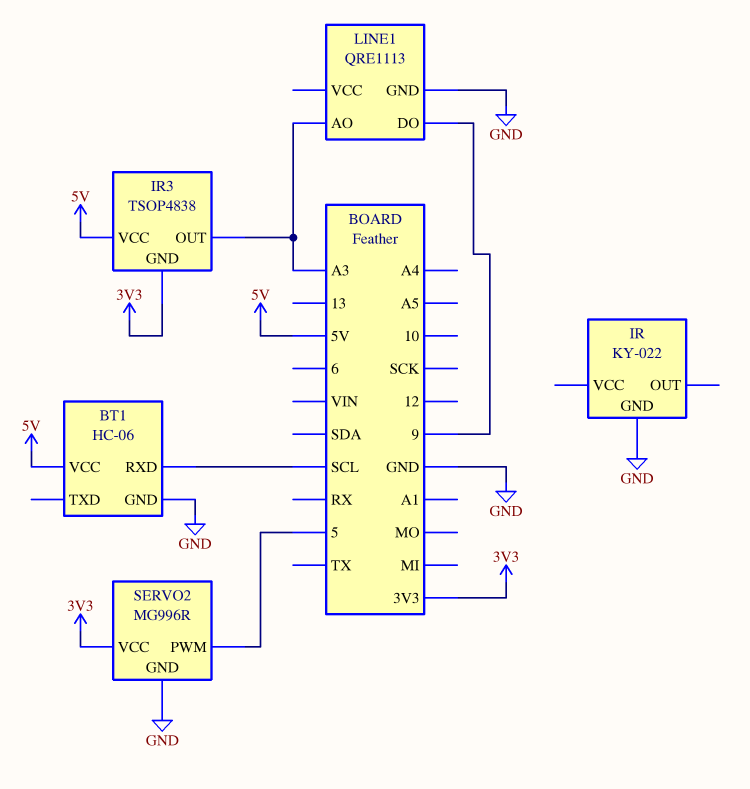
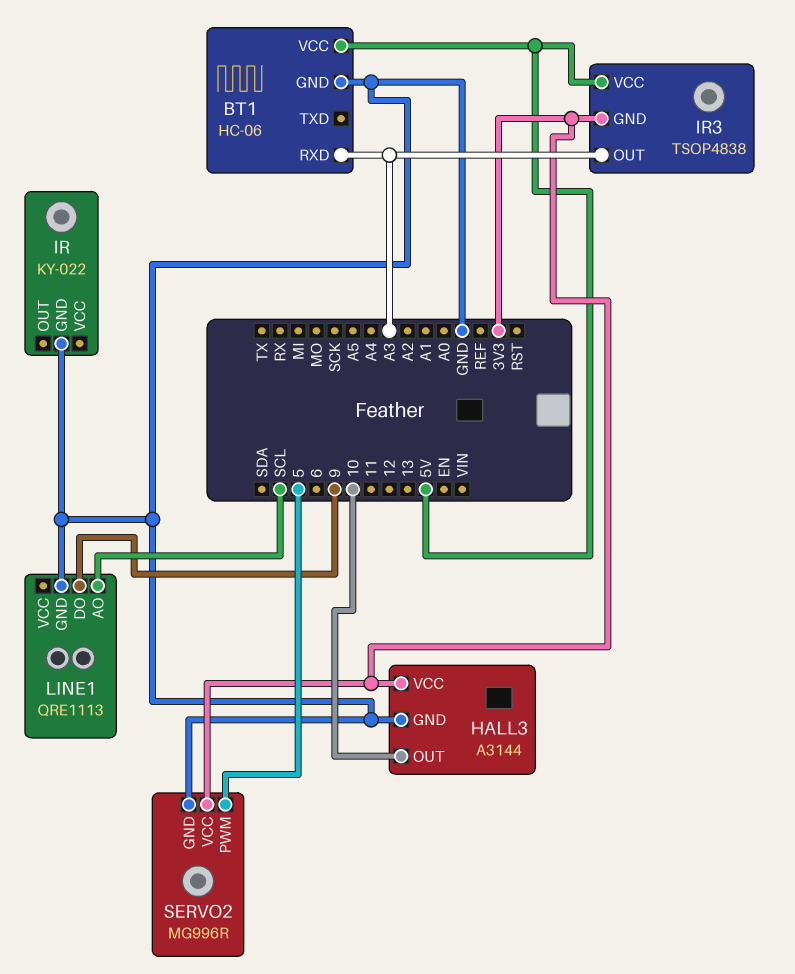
BT1 pin RXD: SCL -> A3
HALL3: none -> A3144
HALL3 pin GND: none -> GND
HALL3 pin OUT: none -> 10
HALL3 pin VCC: none -> 3V3
LINE1 pin AO: A3 -> SCL

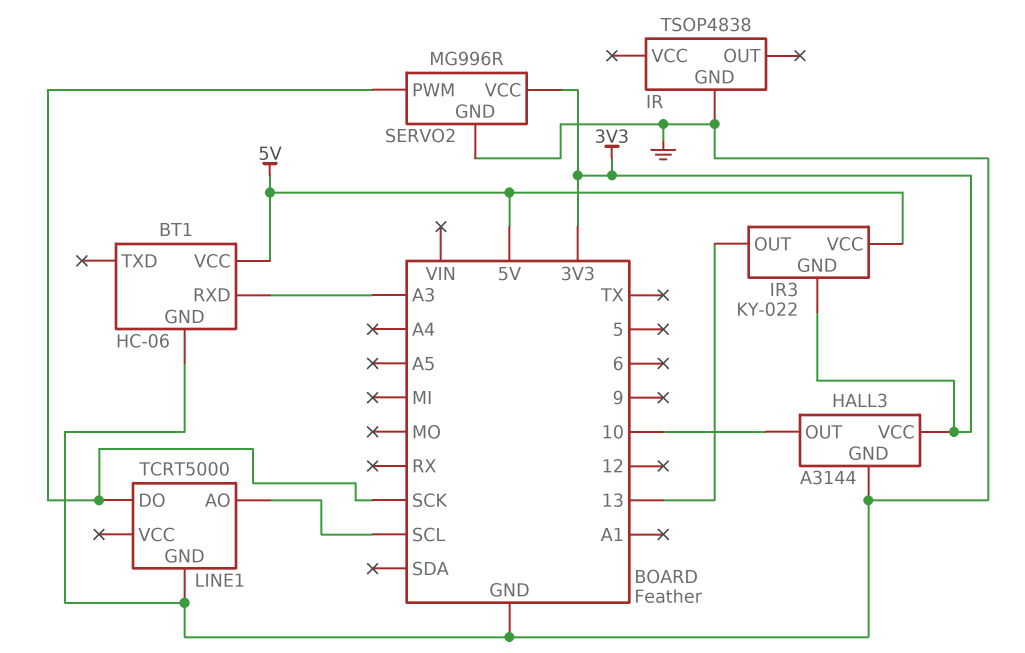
IR: KY-022 -> TSOP4838
IR3: TSOP4838 -> KY-022
IR3 pin OUT: A3 -> 13
LINE1: QRE1113 -> TCRT5000
LINE1 pin DO: 9 -> SCK
SERVO2 pin PWM: 5 -> SCK

